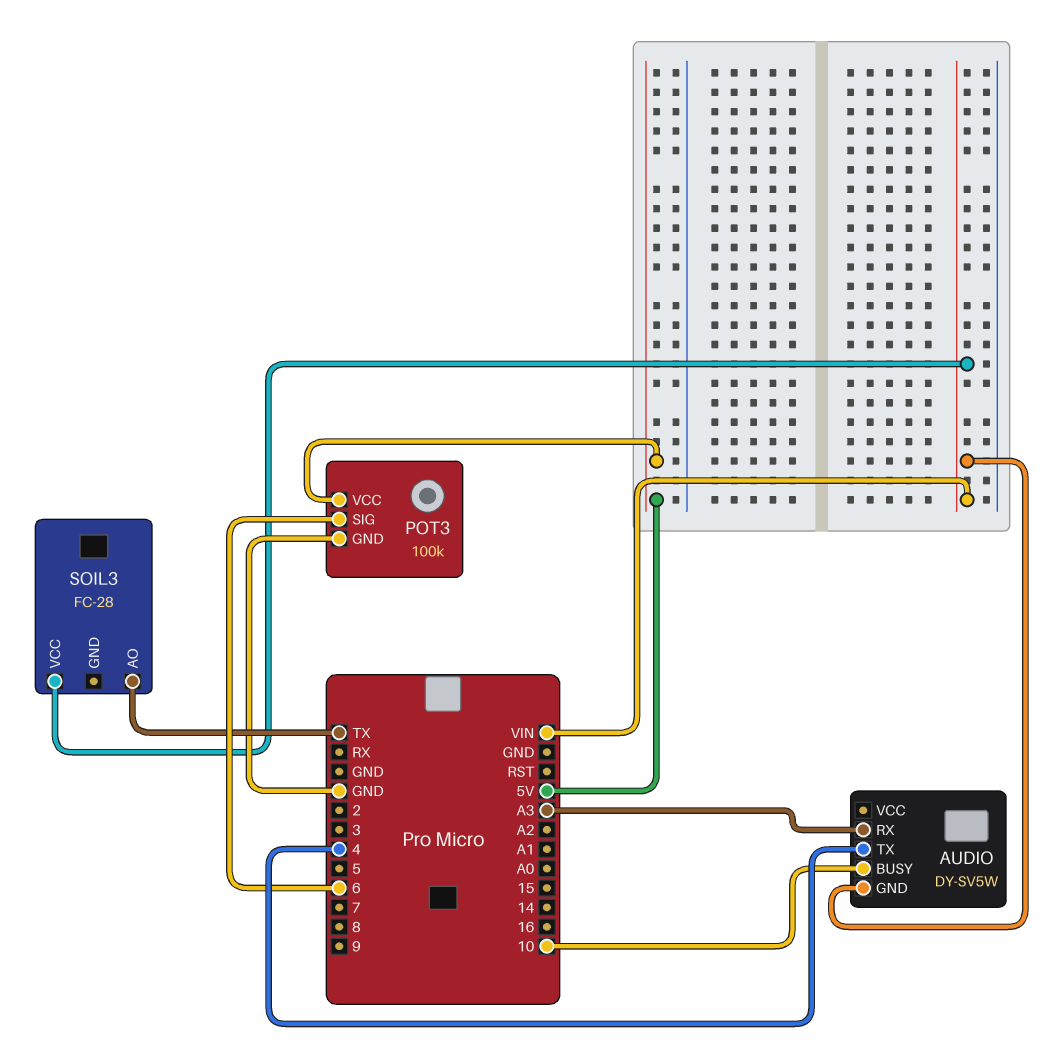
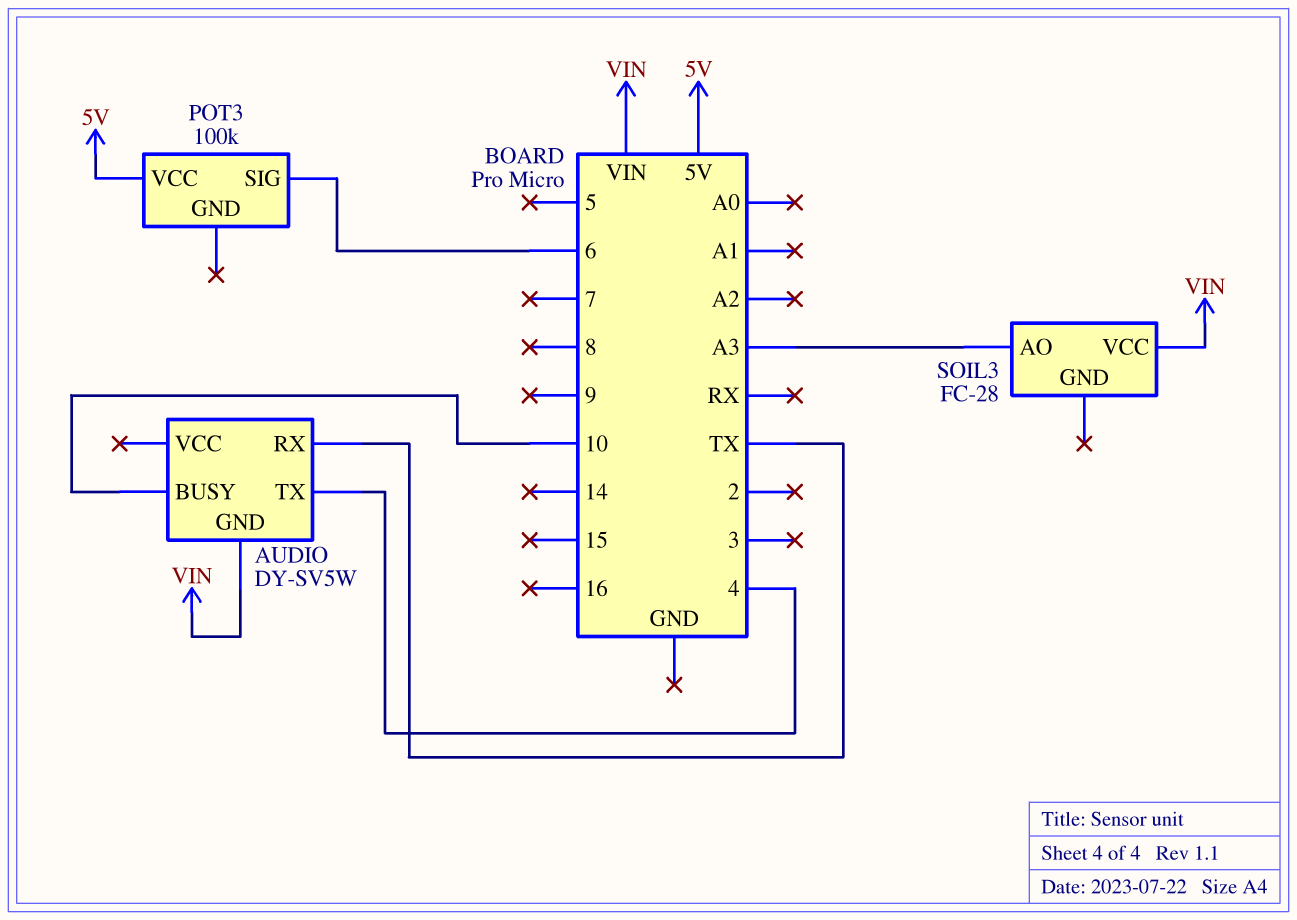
AUDIO pin RX: A3 -> TX
POT3 pin GND: GND -> none
SOIL3 pin AO: TX -> A3

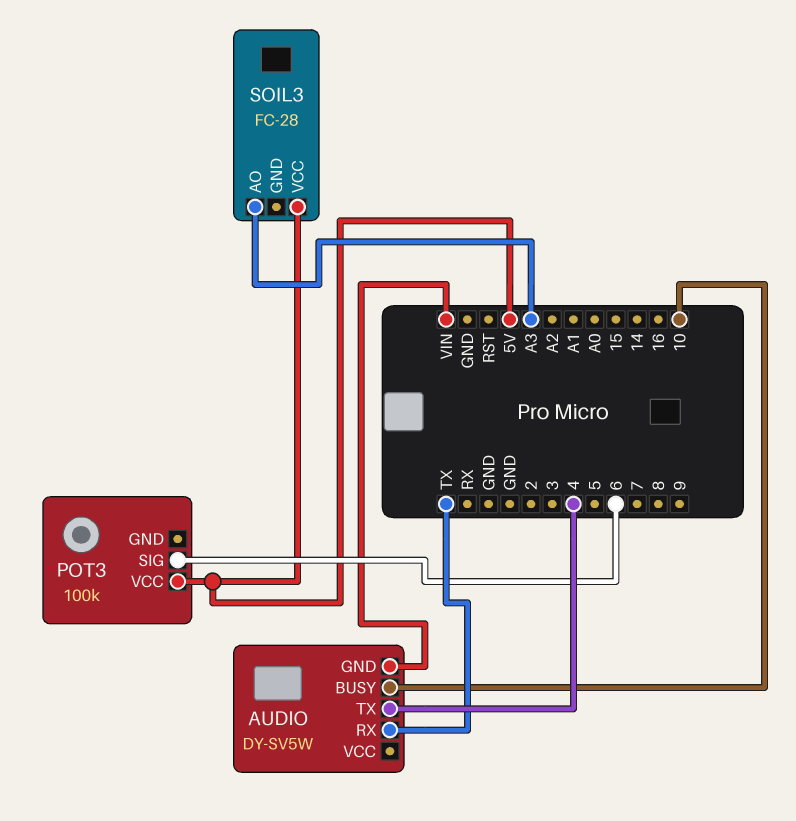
SOIL3 pin VCC: VIN -> 5V

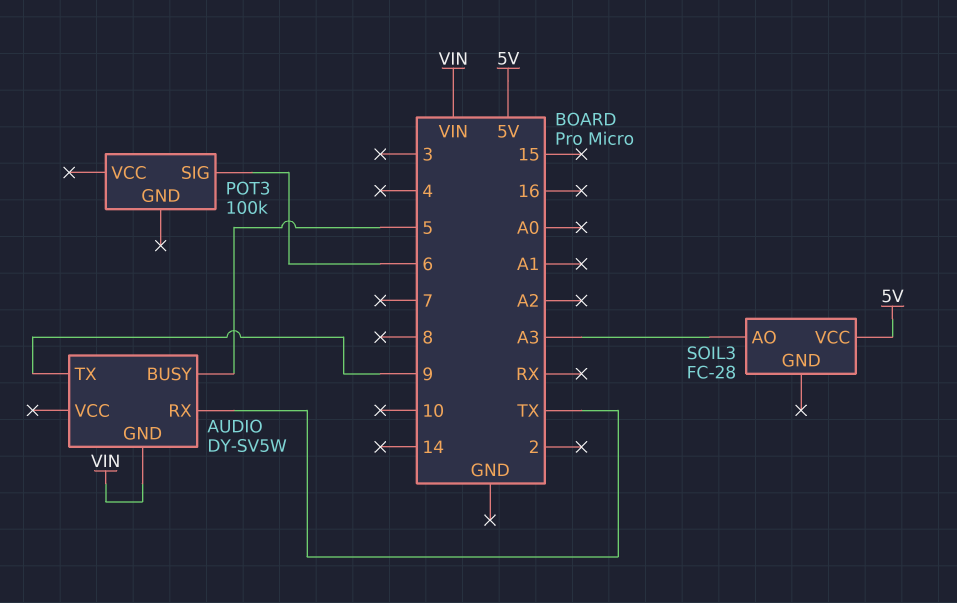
AUDIO pin BUSY: 10 -> 5
AUDIO pin TX: 4 -> 9
POT3 pin VCC: 5V -> none

